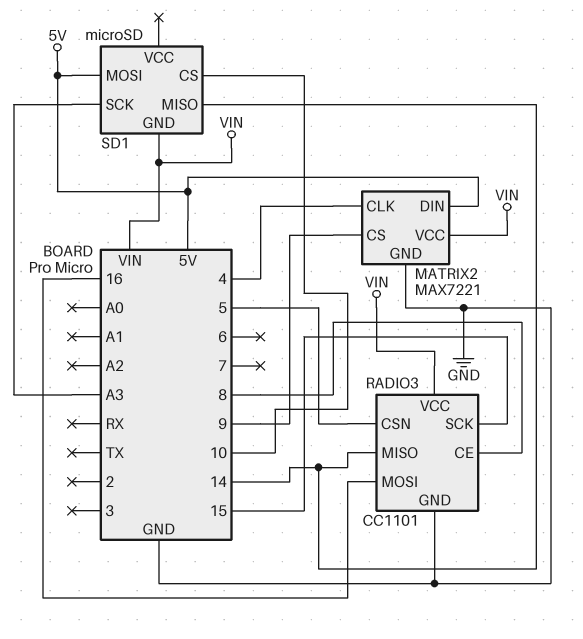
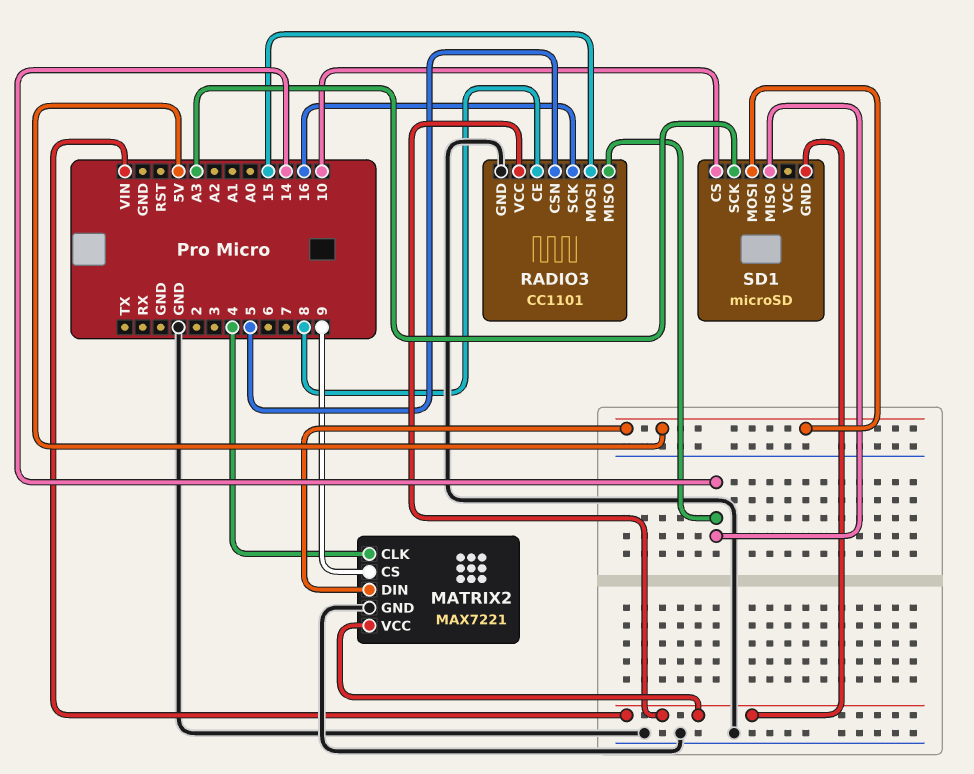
RADIO3 pin MOSI: 16 -> 15
RADIO3 pin SCK: 15 -> 16

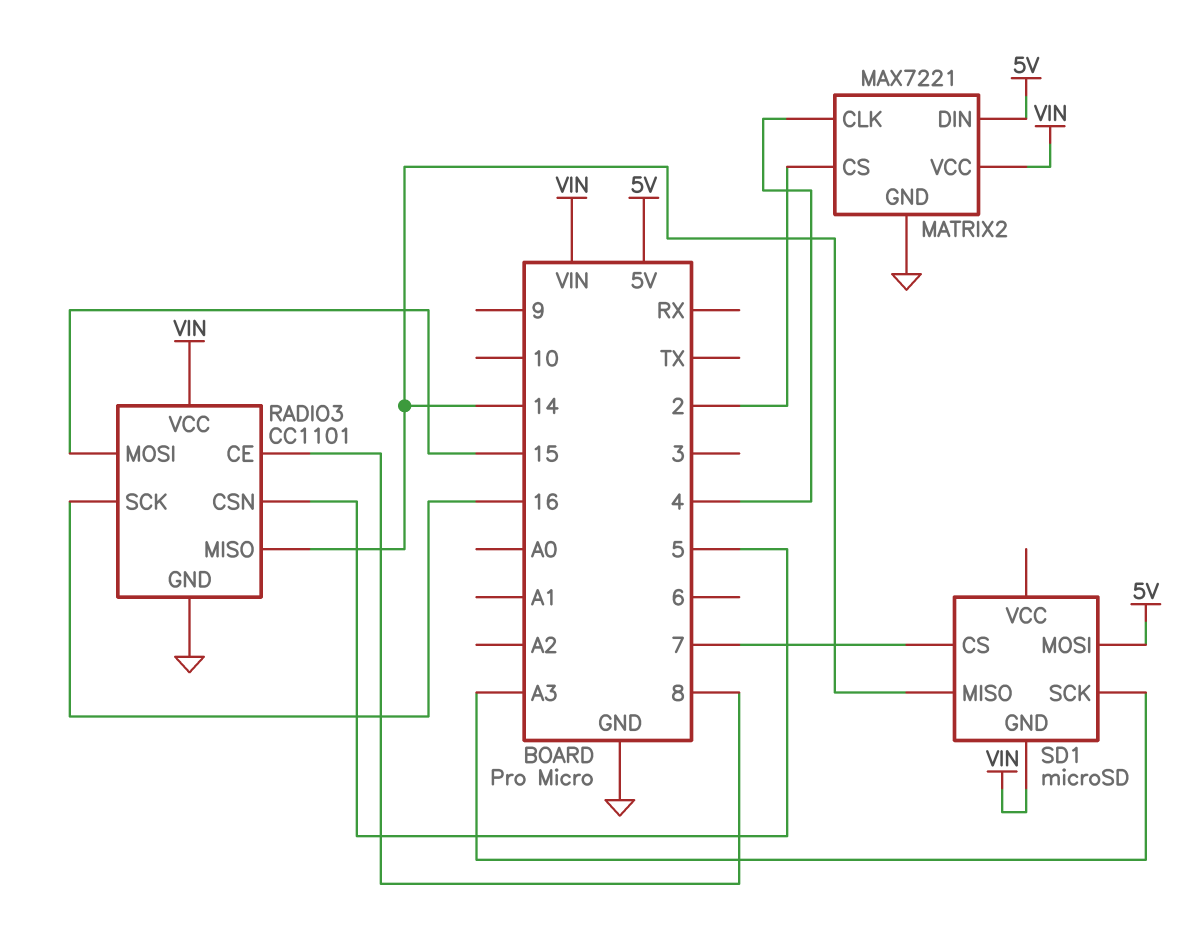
MATRIX2 pin CS: 9 -> 2
SD1 pin CS: 10 -> 7

